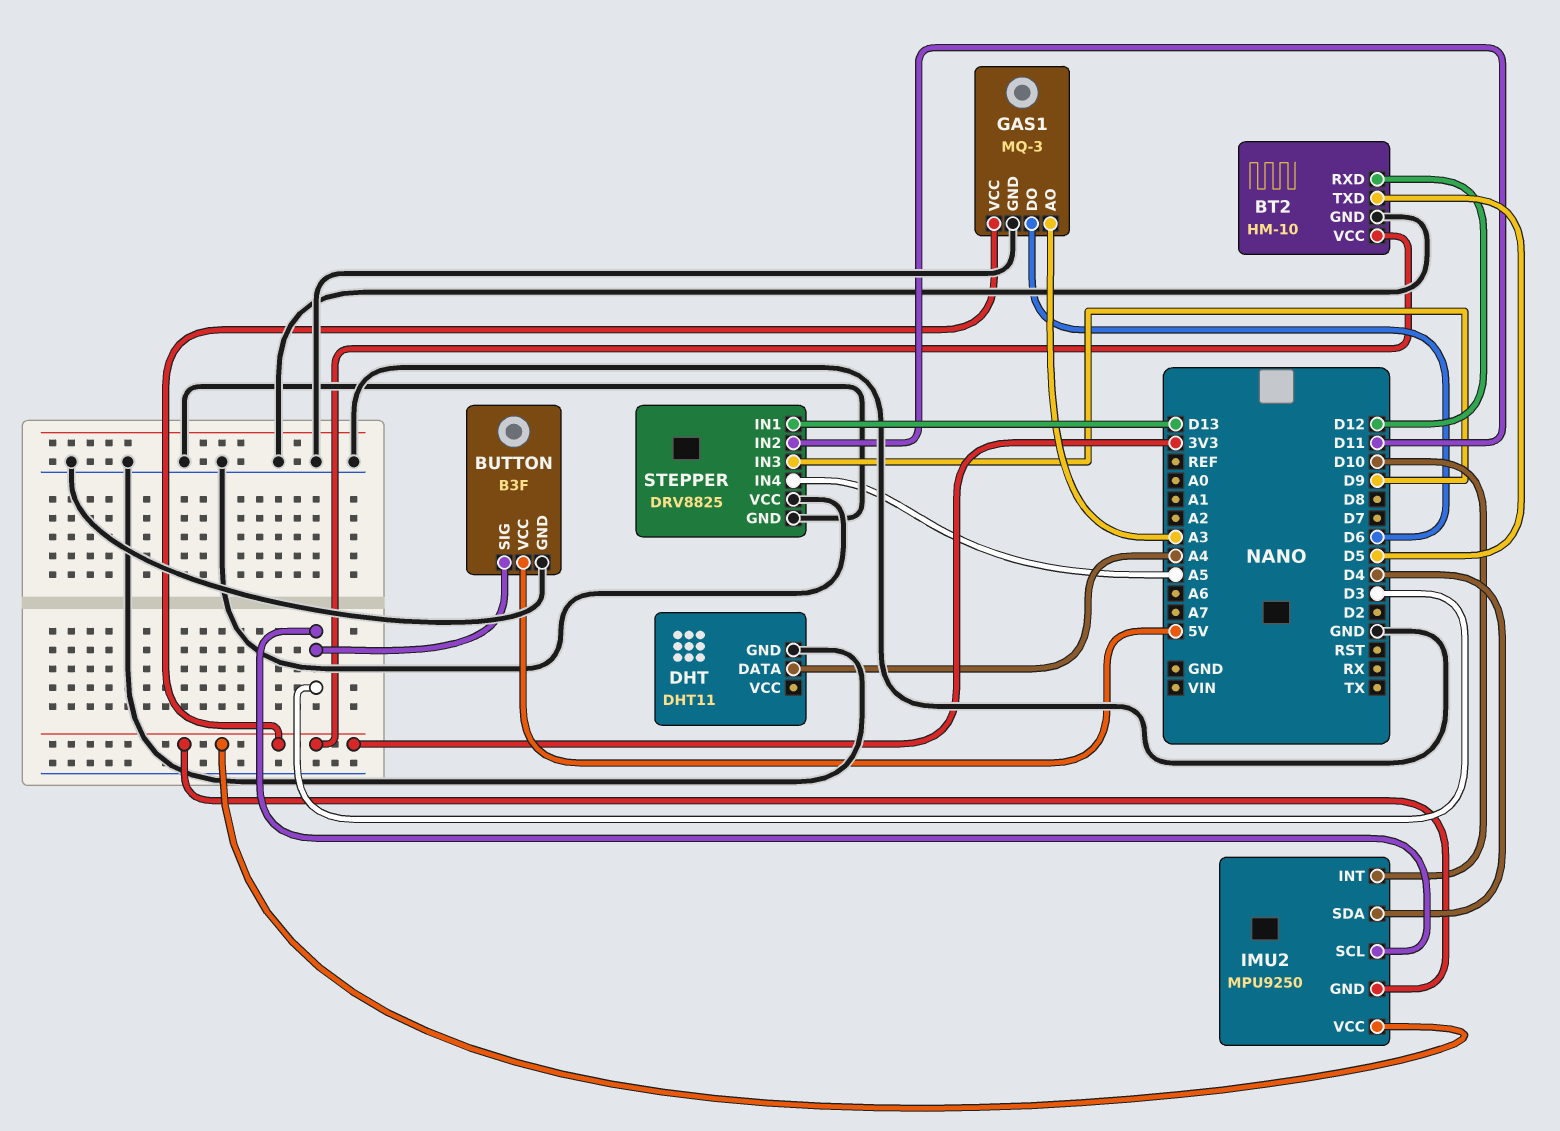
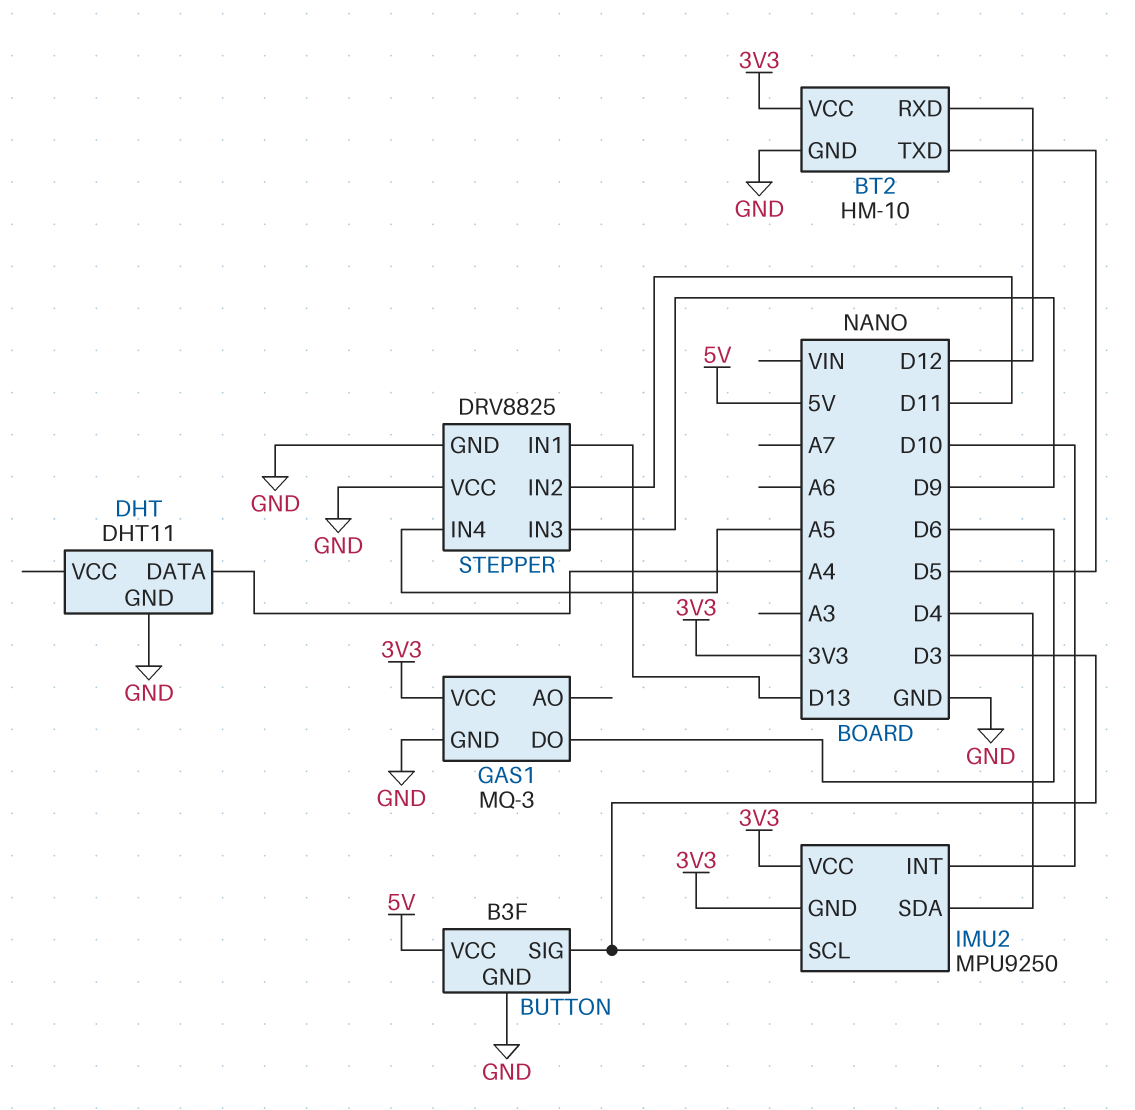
GAS1 pin AO: A3 -> none

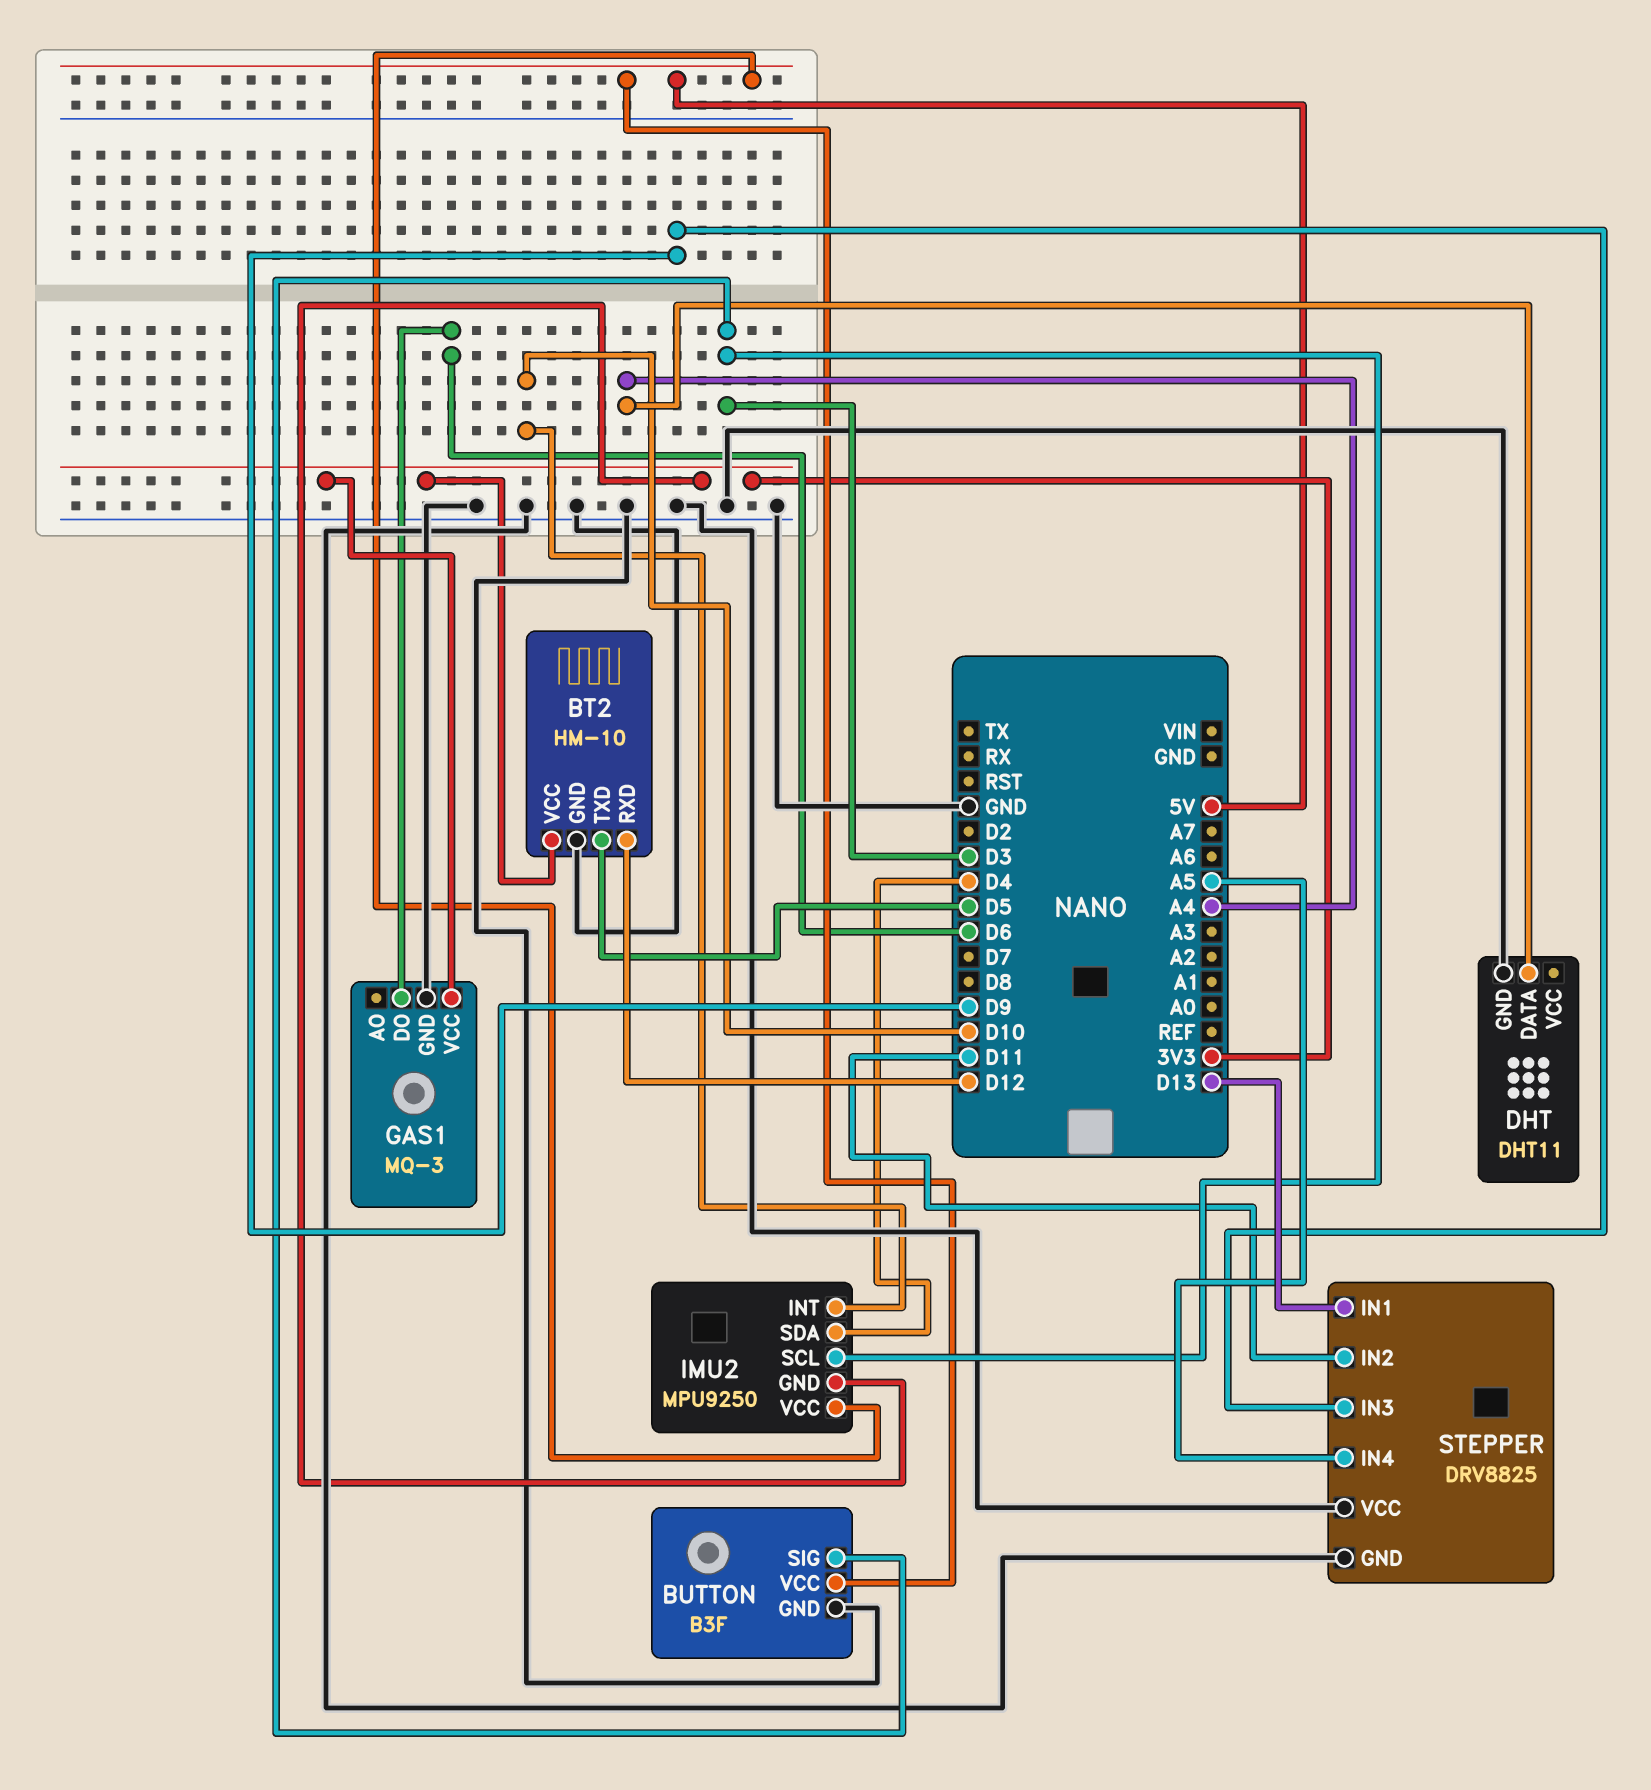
IMU2 pin VCC: 3V3 -> 5V

